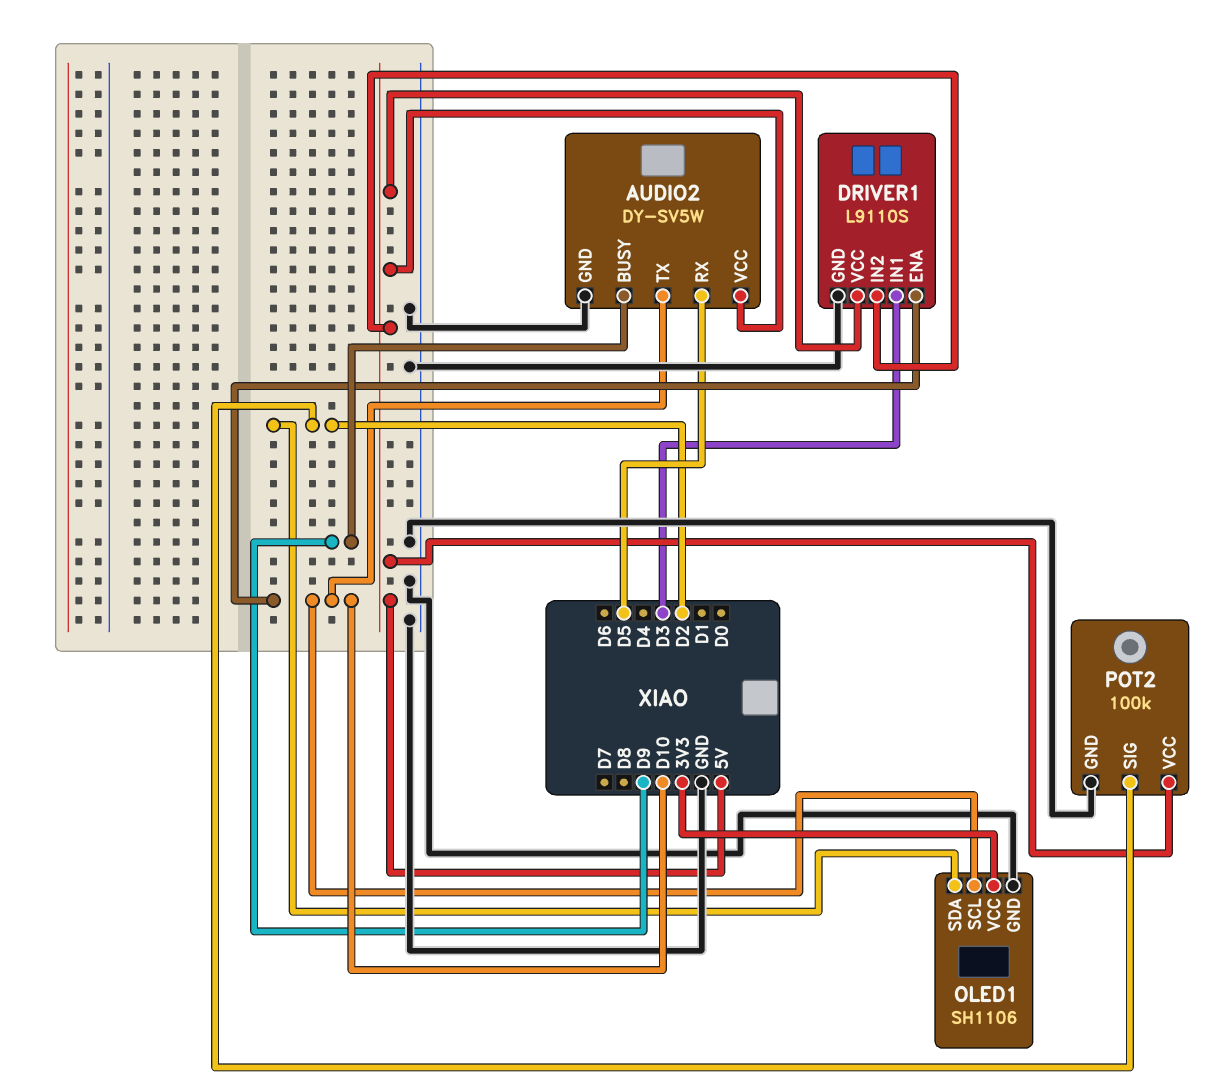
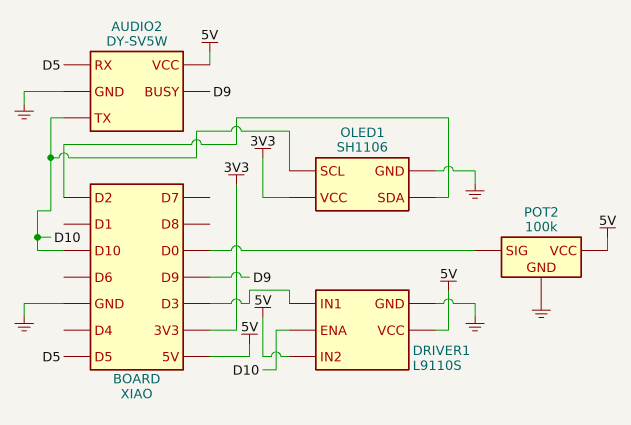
POT2 pin SIG: D2 -> D0

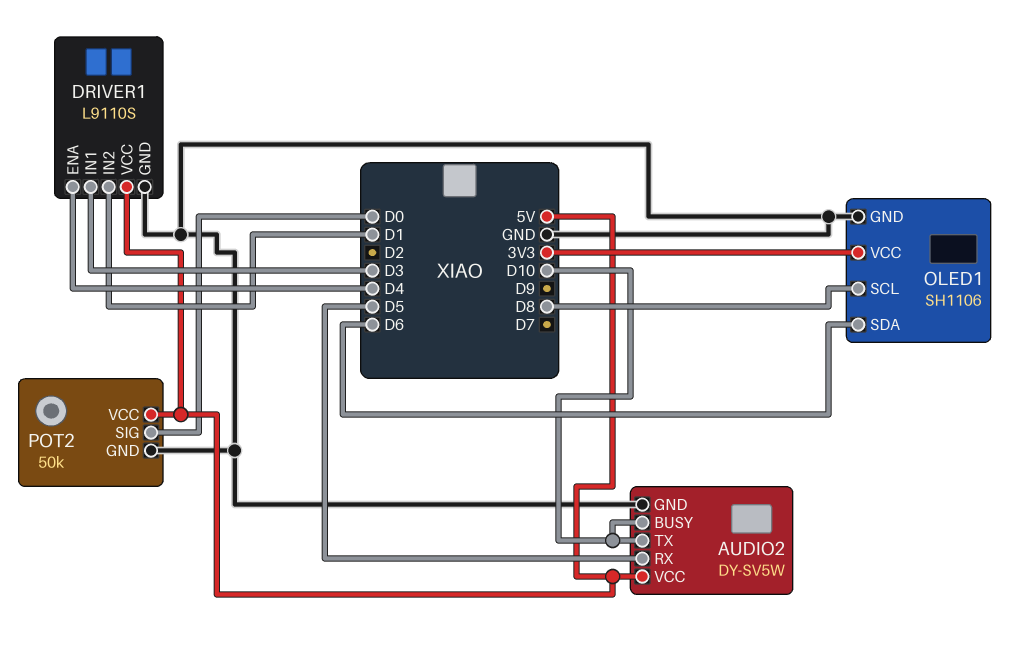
AUDIO2 pin BUSY: D9 -> D10
DRIVER1 pin ENA: D10 -> D4
DRIVER1 pin IN2: 5V -> D1
OLED1 pin SCL: D10 -> D8
OLED1 pin SDA: D2 -> D6
POT2: 100k -> 50k

